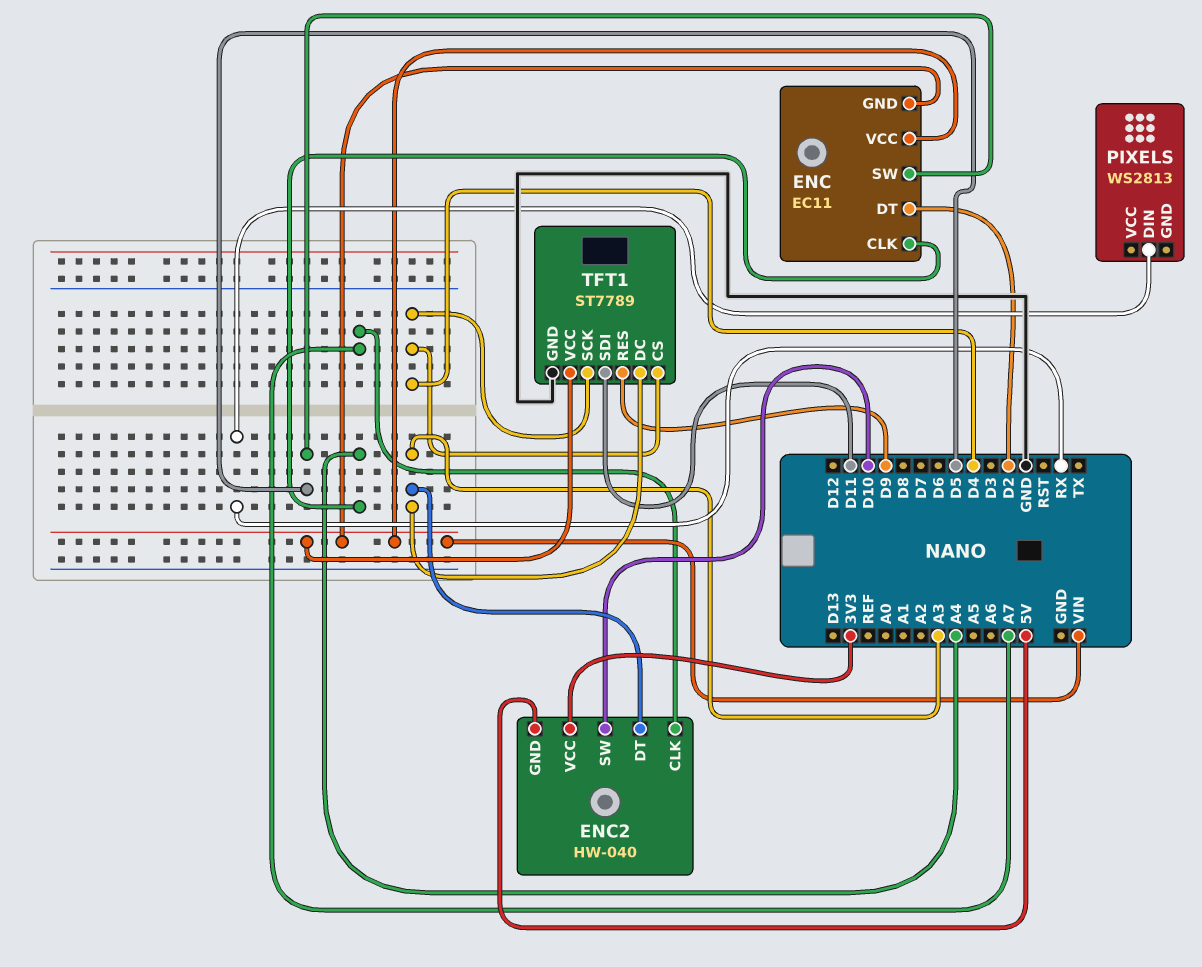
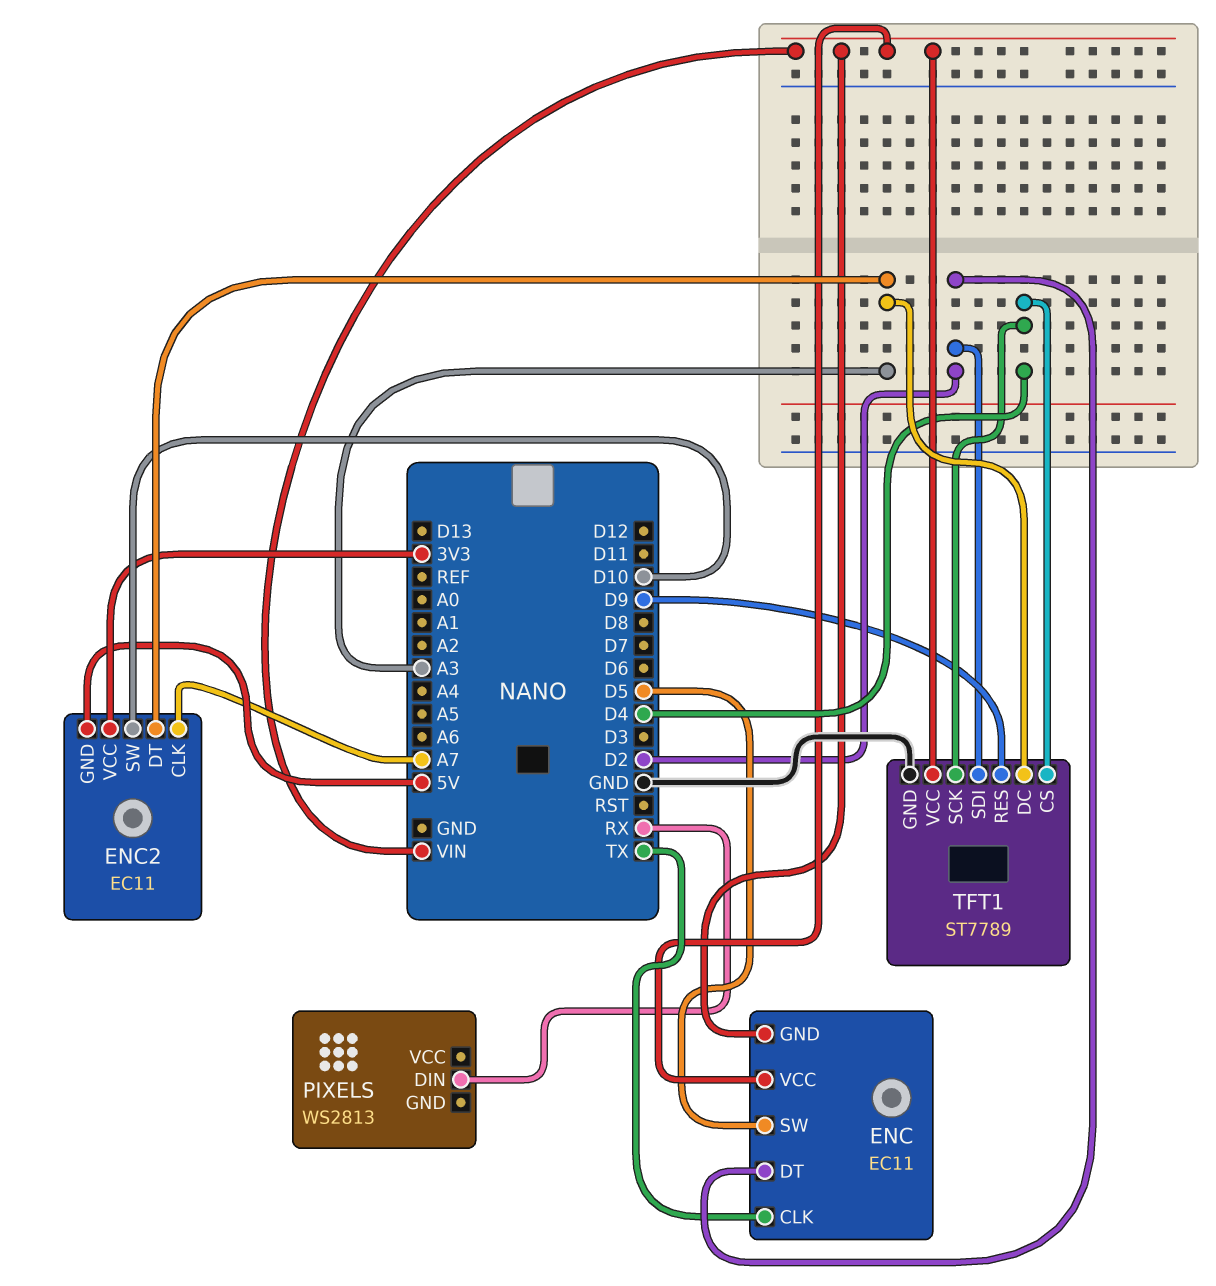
ENC pin CLK: A4 -> TX
ENC2: HW-040 -> EC11
TFT1 pin SDI: D11 -> D2

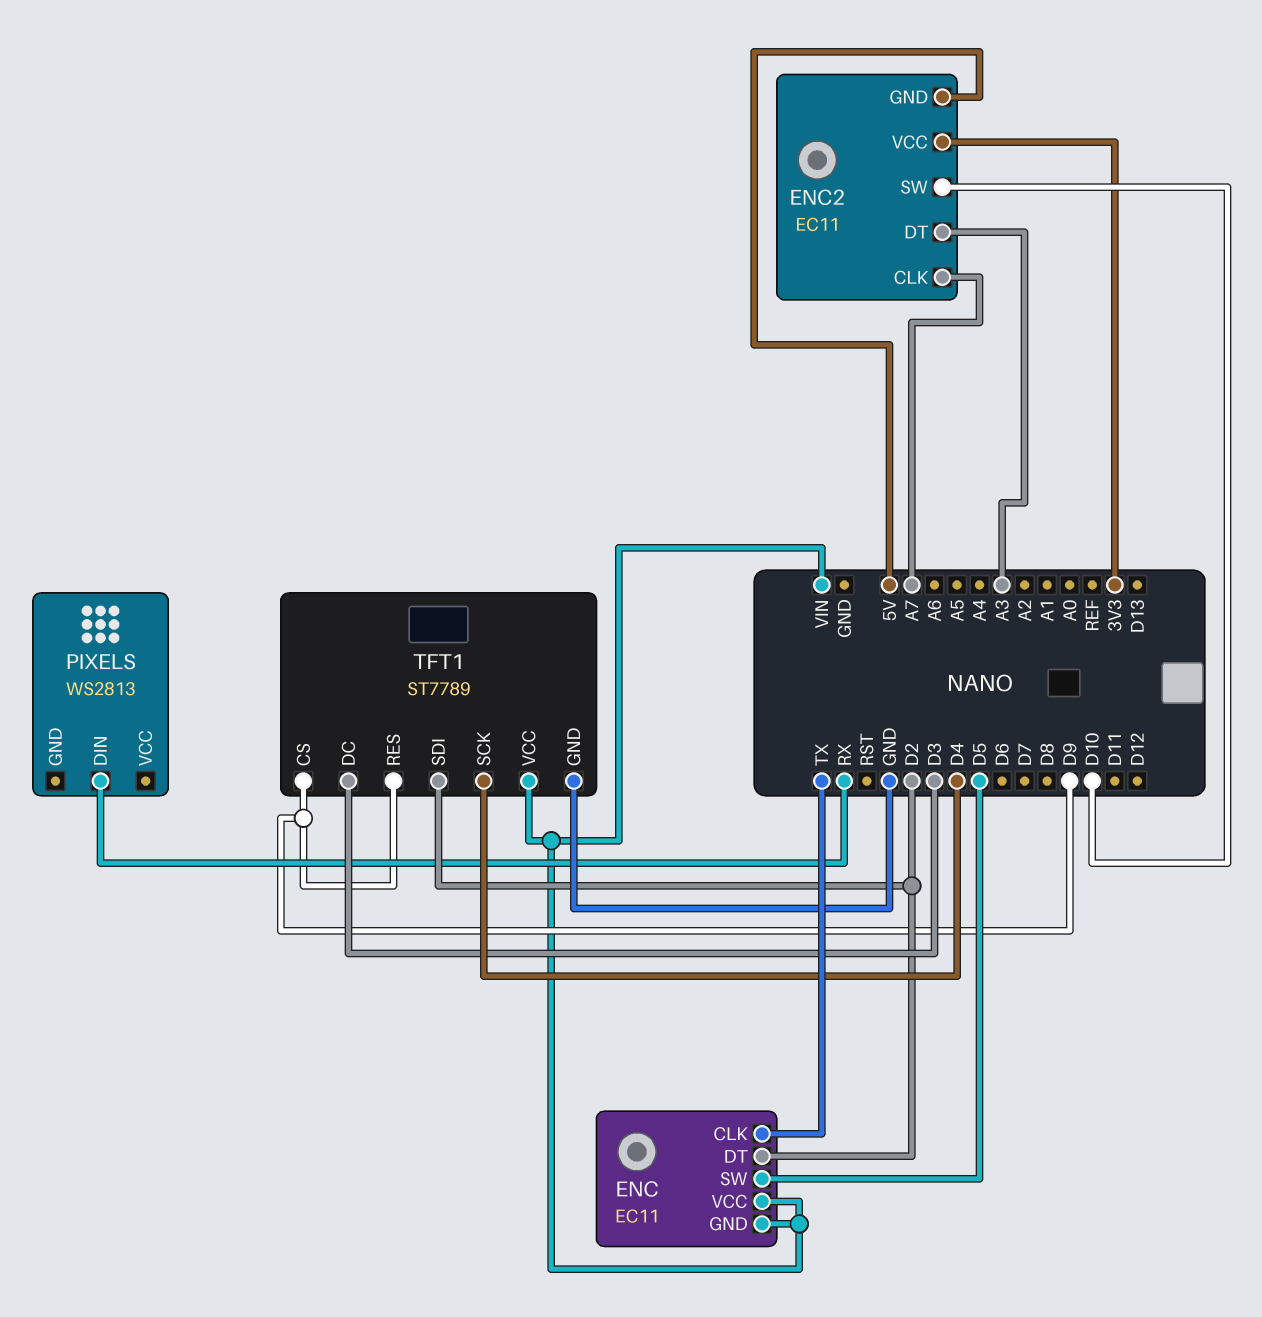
TFT1 pin CS: D4 -> D9
TFT1 pin DC: A3 -> D3

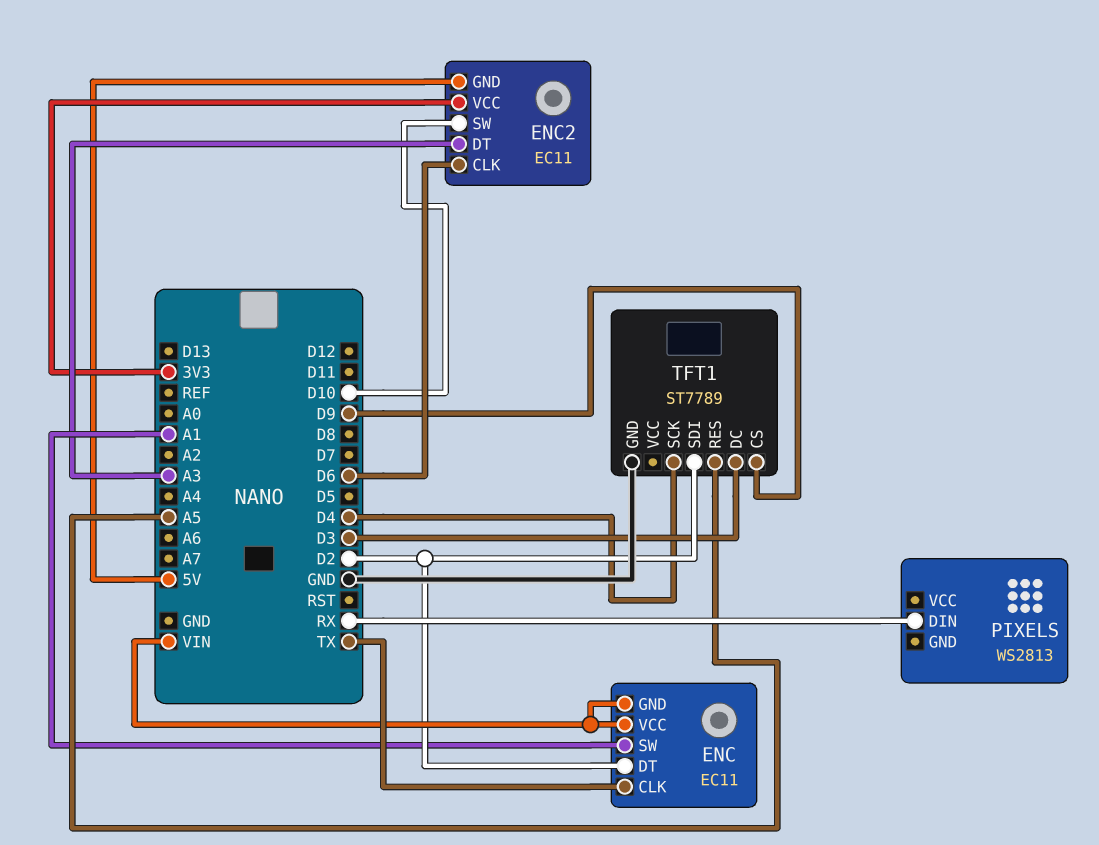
ENC pin SW: D5 -> A1
ENC2 pin CLK: A7 -> D6
TFT1 pin RES: D9 -> A5
TFT1 pin VCC: VIN -> none

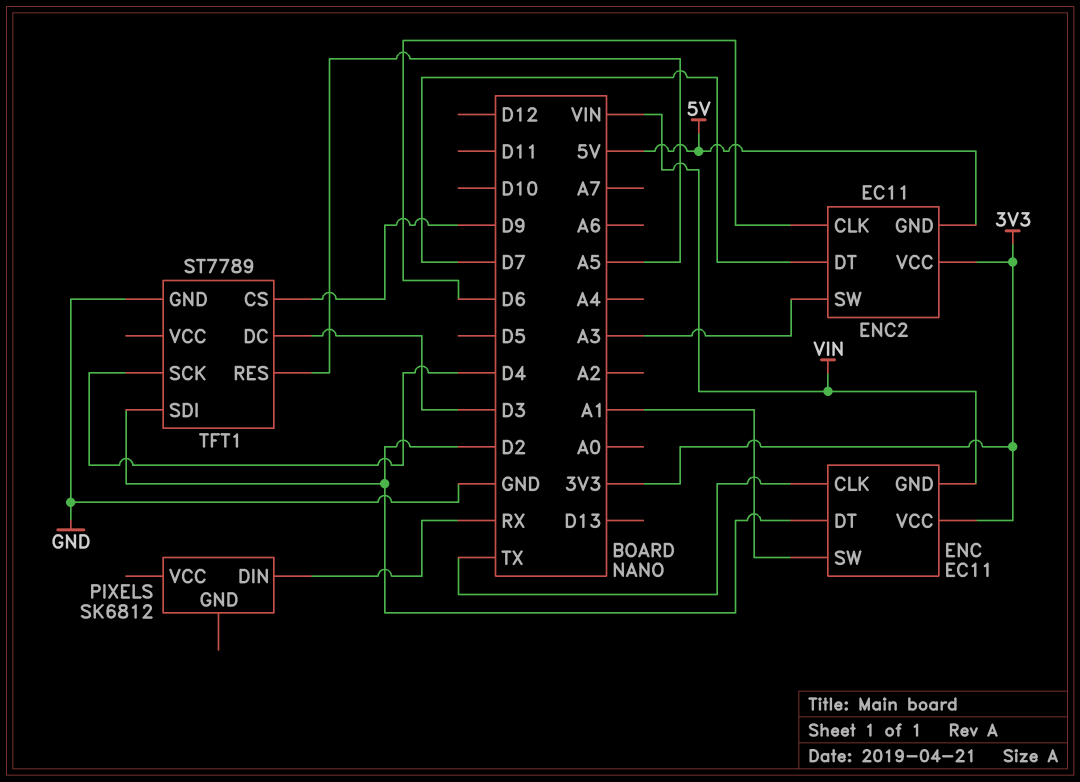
ENC pin VCC: VIN -> 3V3
ENC2 pin DT: A3 -> D7
ENC2 pin SW: D10 -> A3
PIXELS: WS2813 -> SK6812

